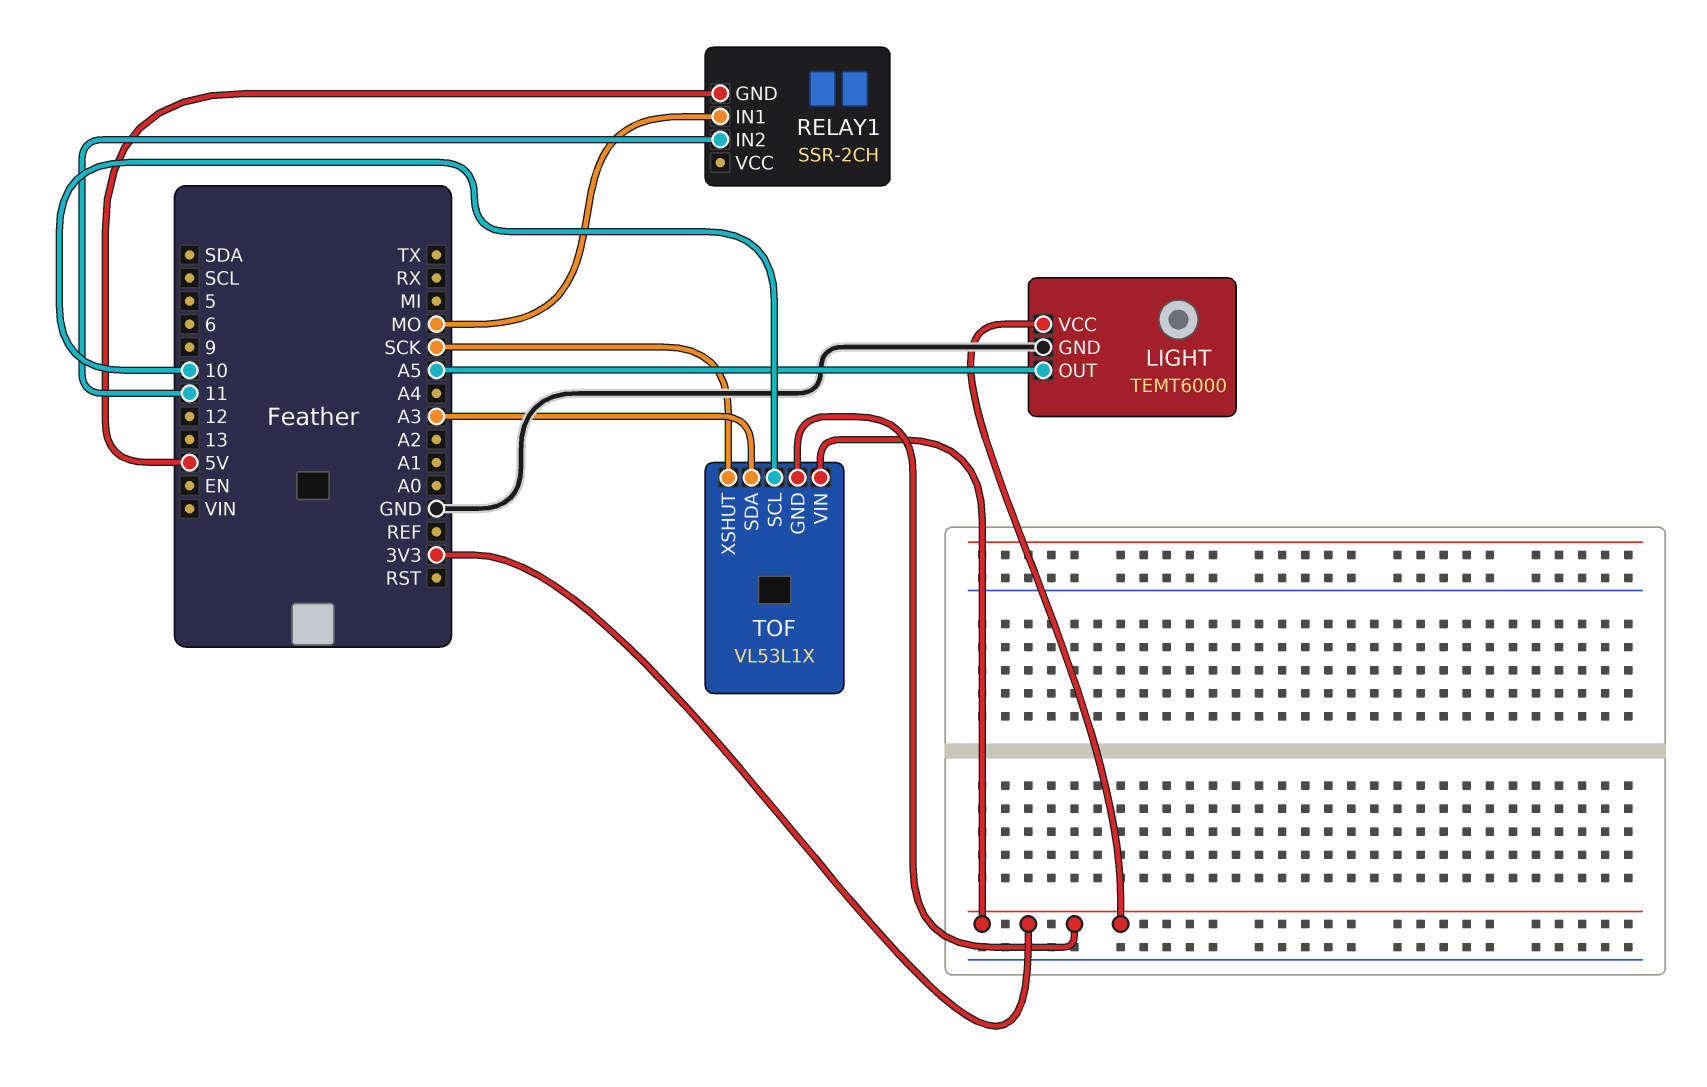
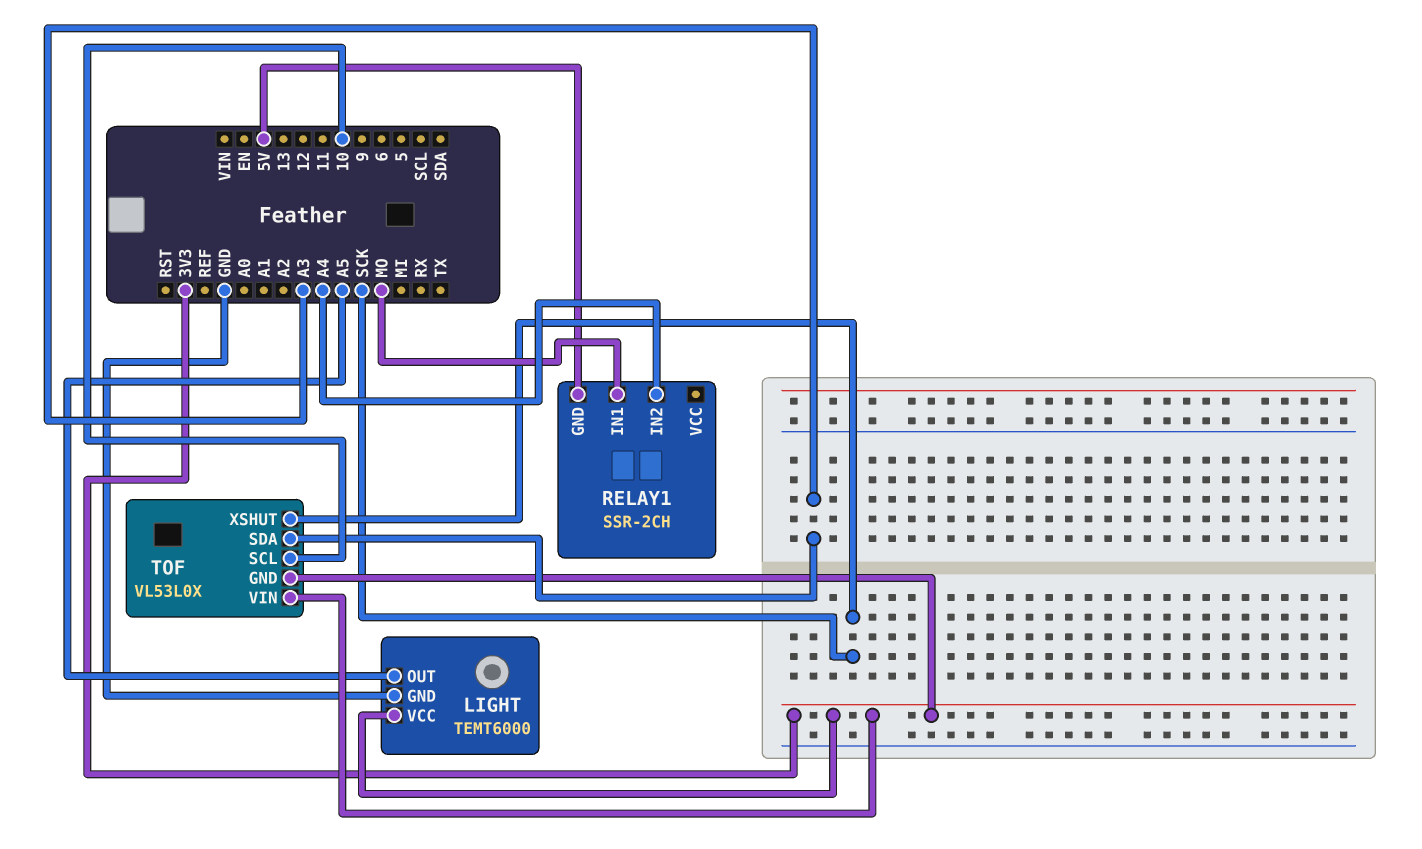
RELAY1 pin IN2: 11 -> A4
TOF: VL53L1X -> VL53L0X

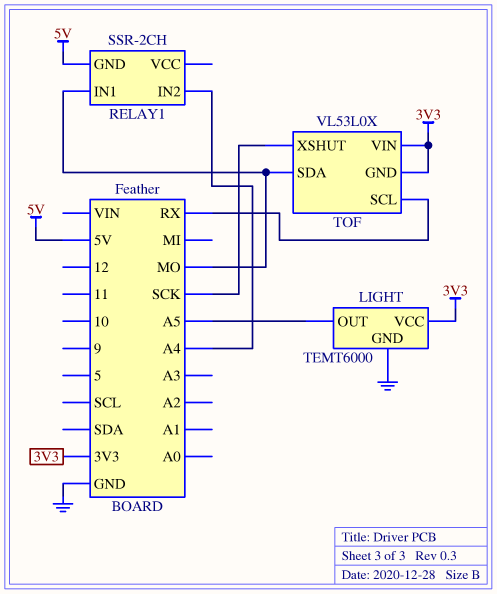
TOF pin SCL: 10 -> RX
TOF pin SDA: A3 -> MO

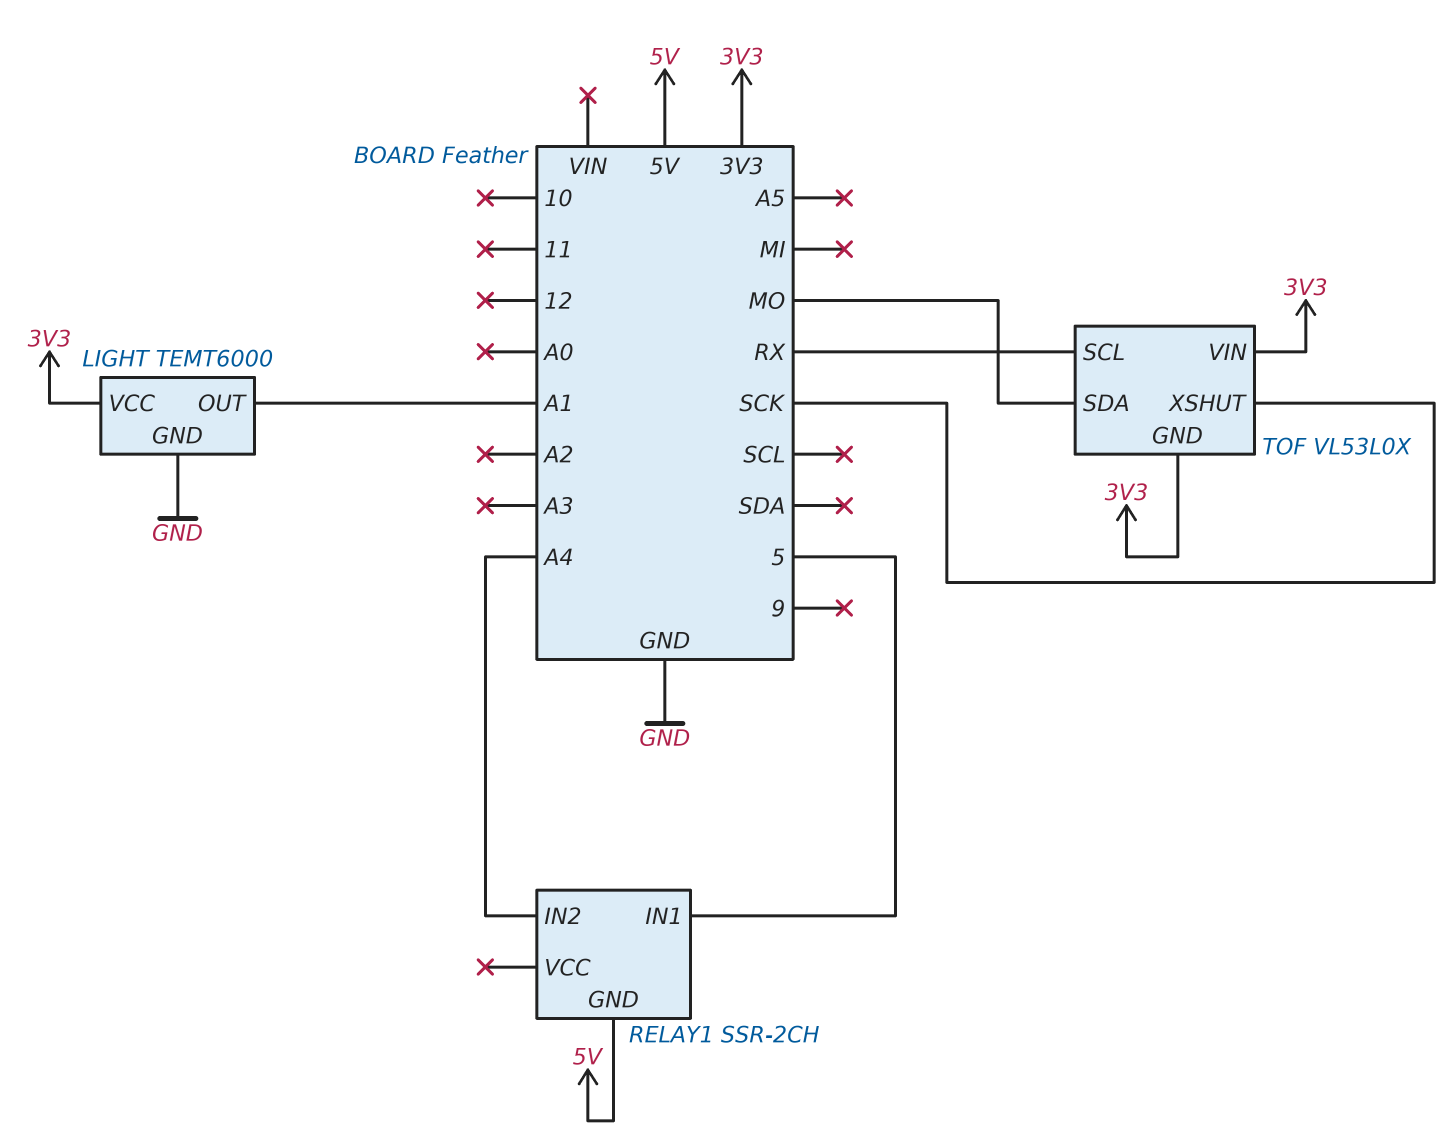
LIGHT pin OUT: A5 -> A1
RELAY1 pin IN1: MO -> 5

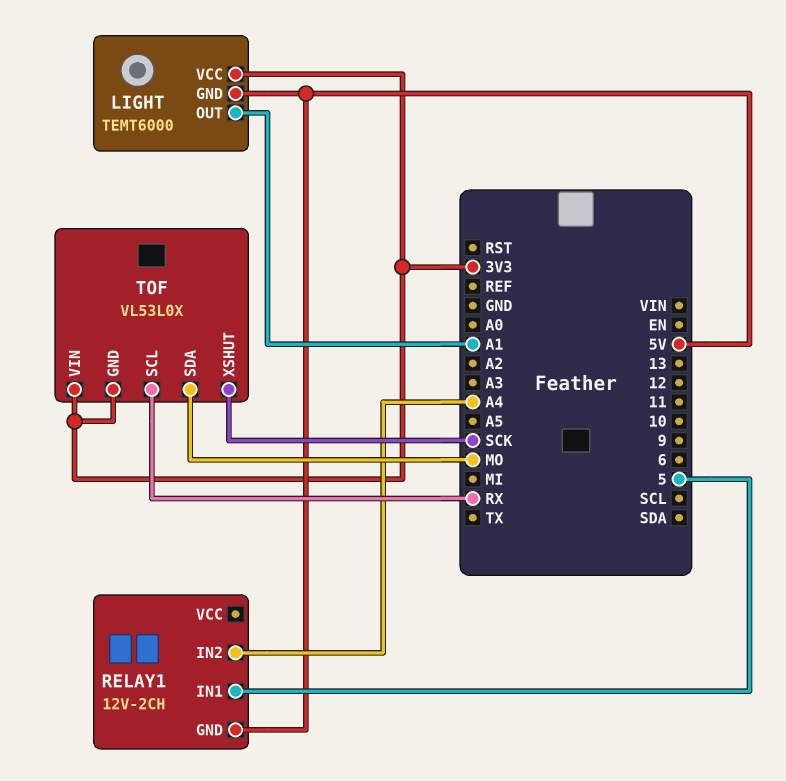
LIGHT pin GND: GND -> 5V
RELAY1: SSR-2CH -> 12V-2CH

